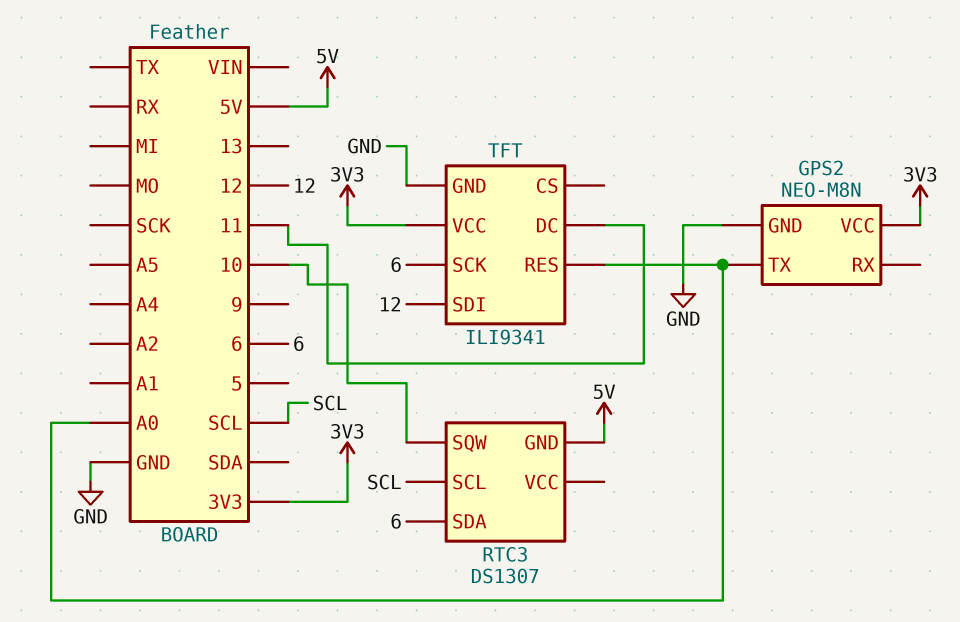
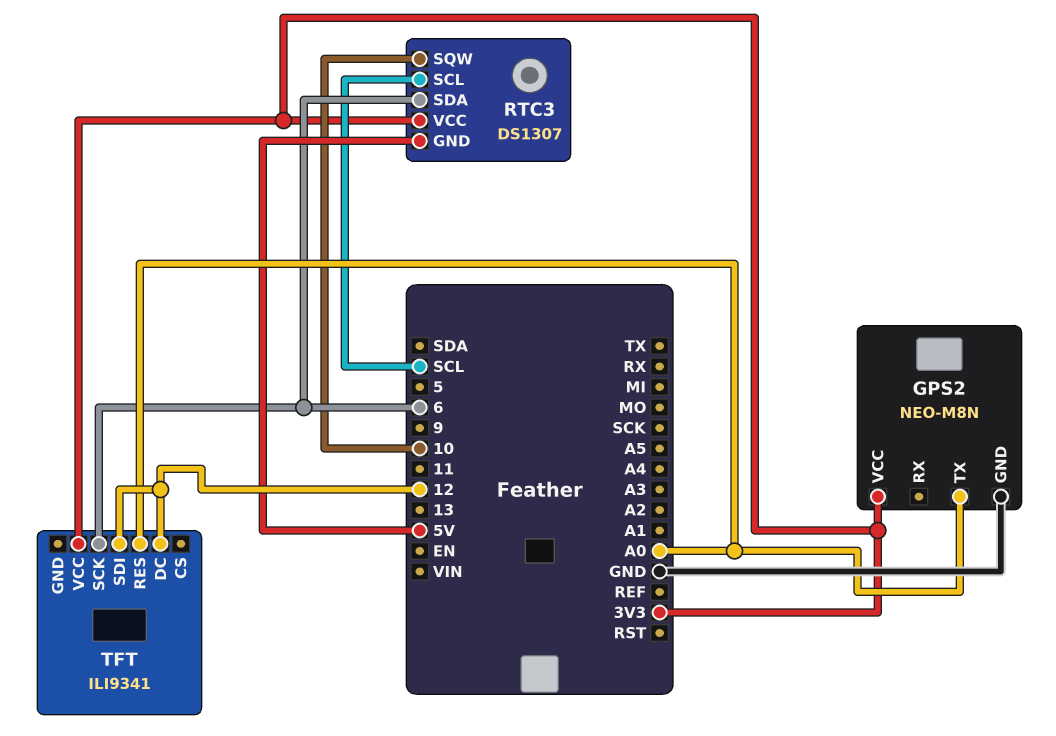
RTC3 pin VCC: none -> 3V3
TFT pin DC: 11 -> 12
TFT pin GND: GND -> none

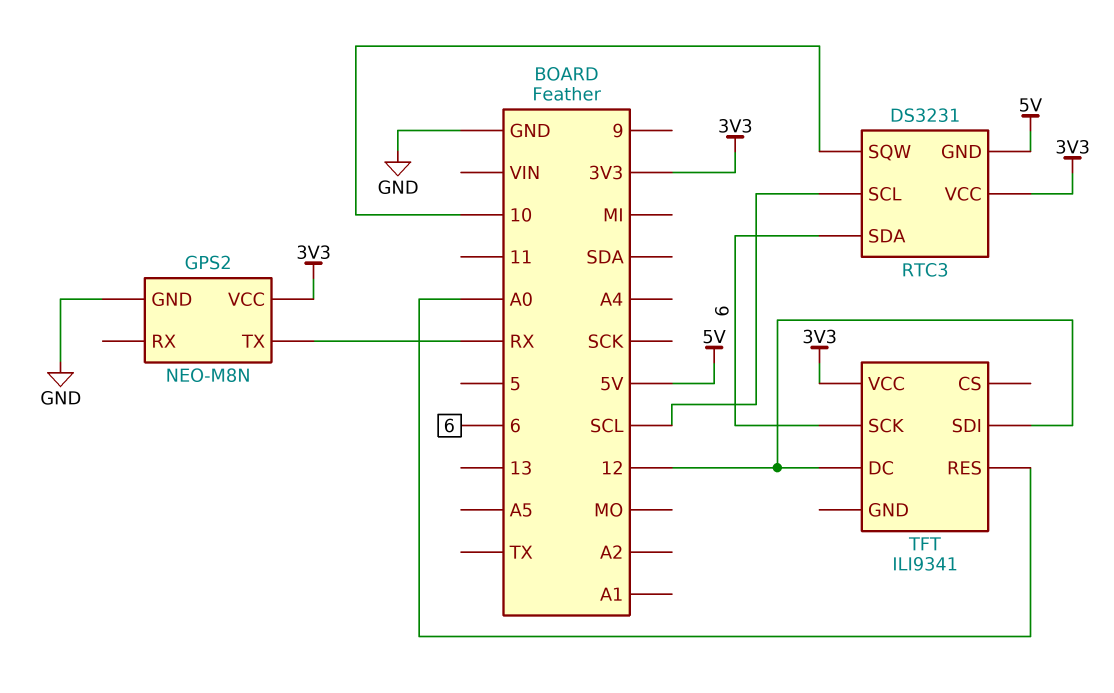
GPS2 pin TX: A0 -> RX
RTC3: DS1307 -> DS3231

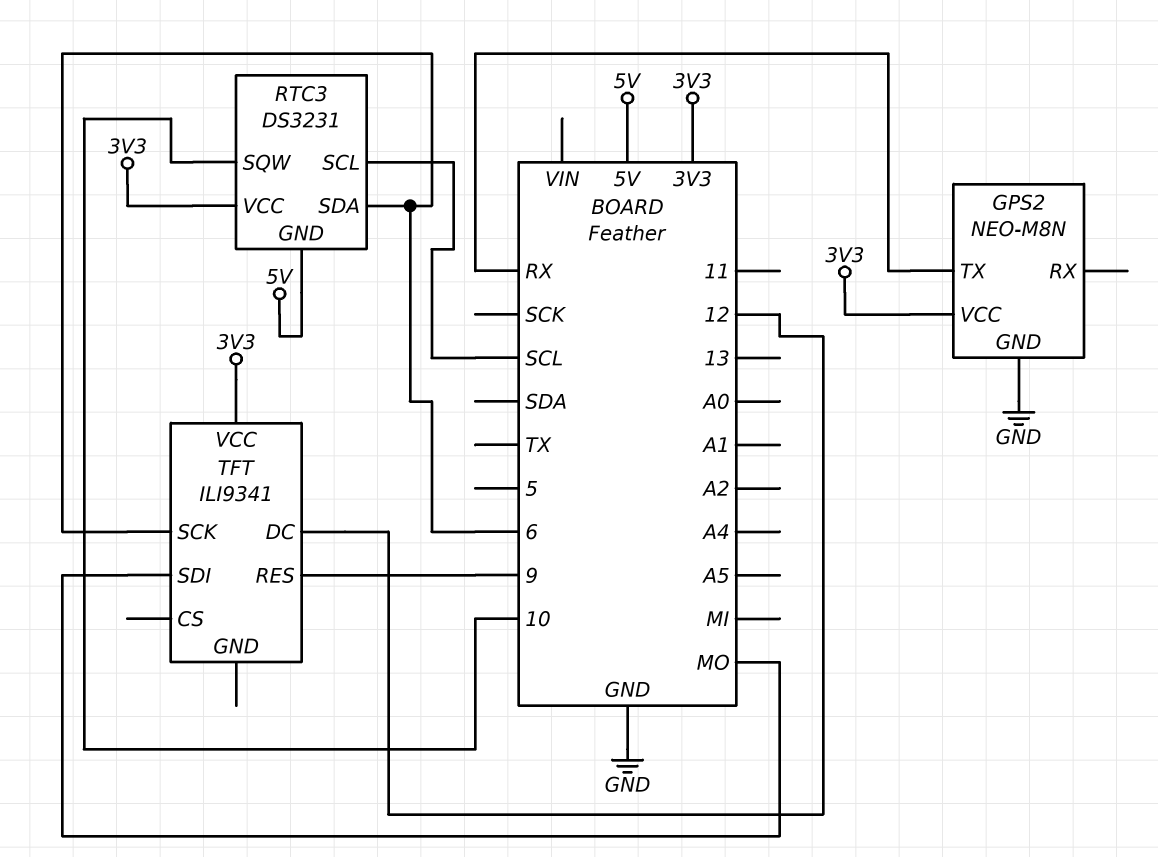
TFT pin RES: A0 -> 9
TFT pin SDI: 12 -> MO

